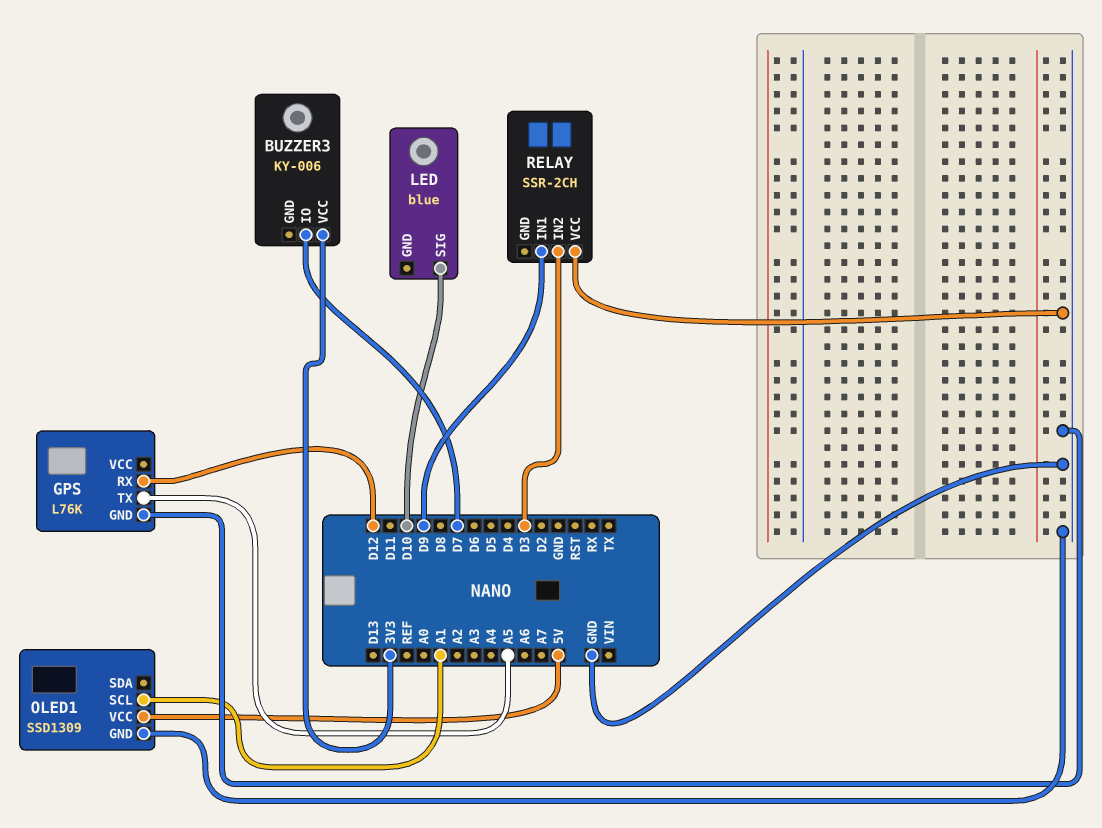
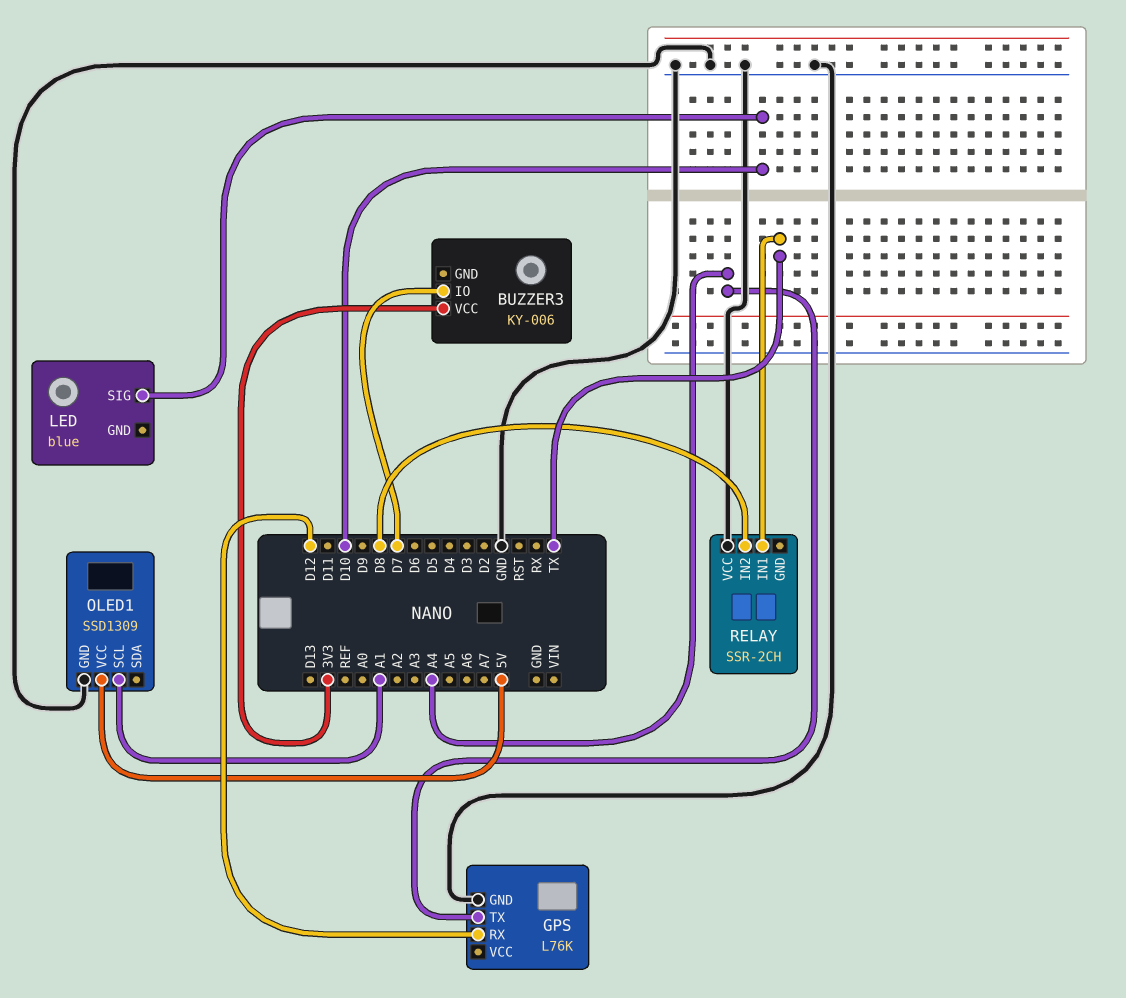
GPS pin TX: A5 -> A4
RELAY pin IN1: D9 -> TX
RELAY pin IN2: D3 -> D8

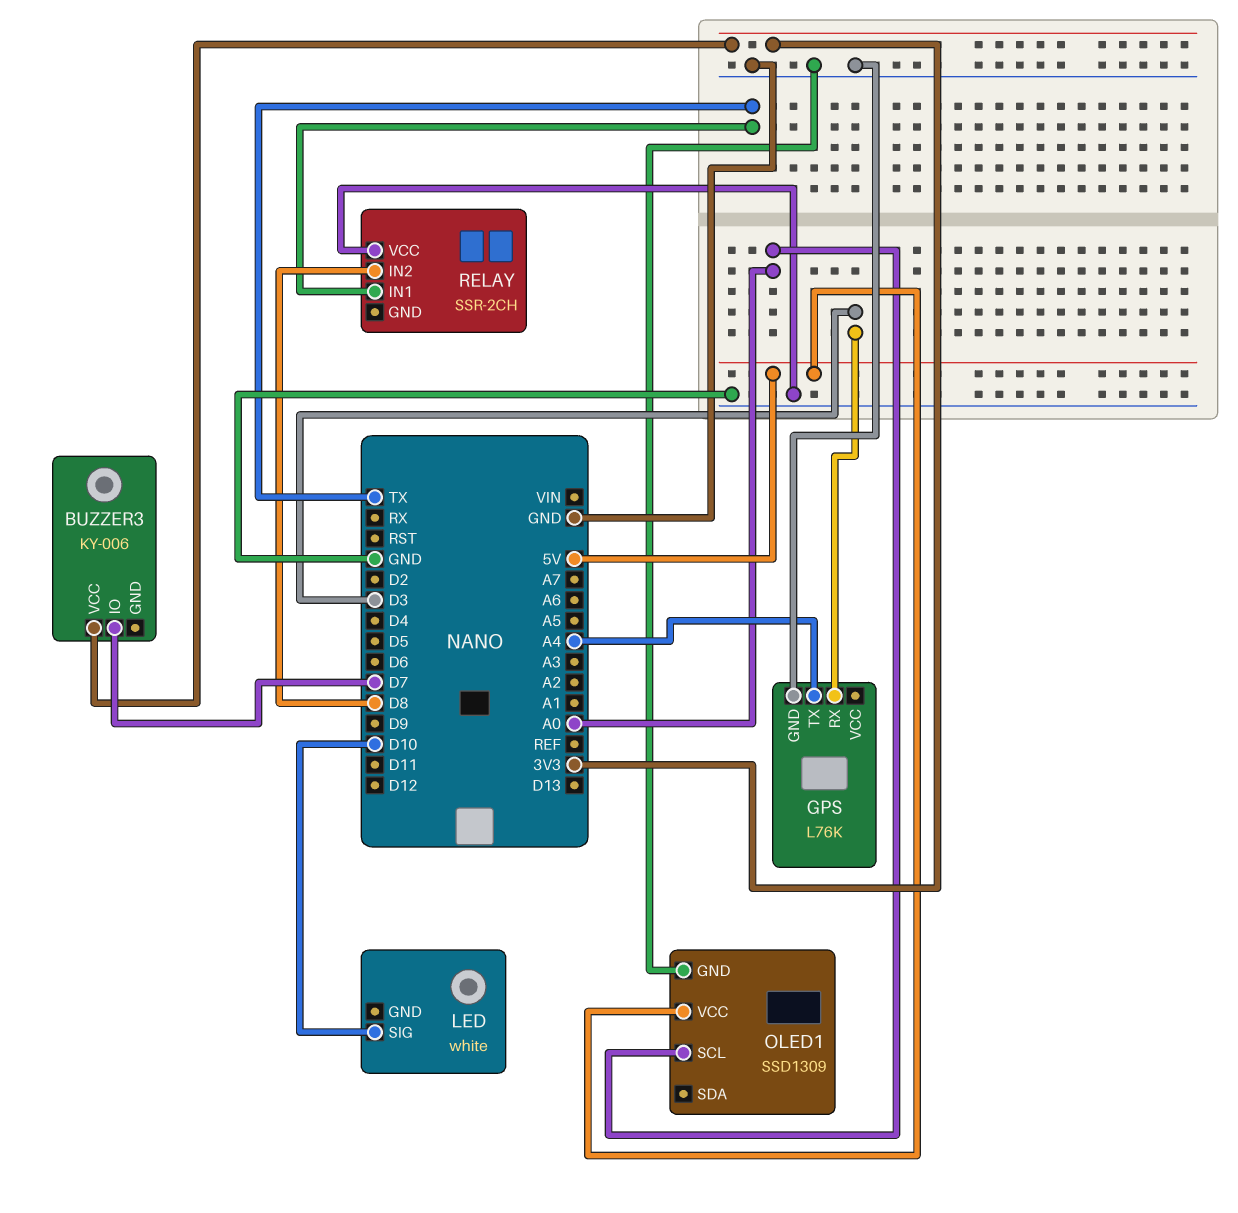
GPS pin RX: D12 -> D3
LED: blue -> white
OLED1 pin SCL: A1 -> A0

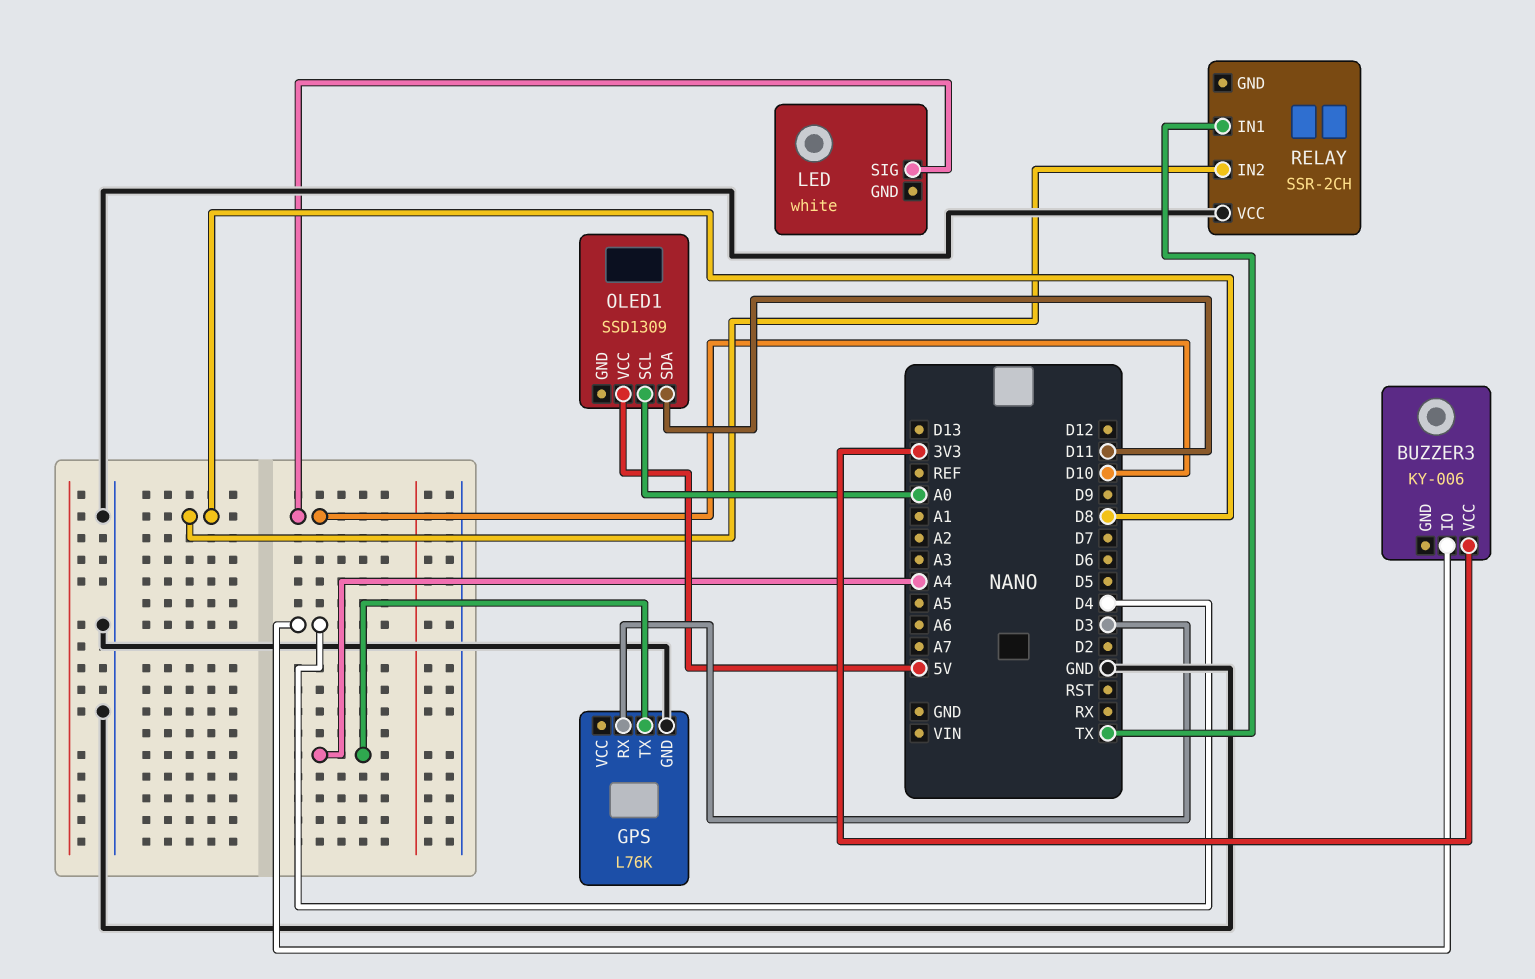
BUZZER3 pin IO: D7 -> D4
OLED1 pin GND: GND -> none
OLED1 pin SDA: none -> D11

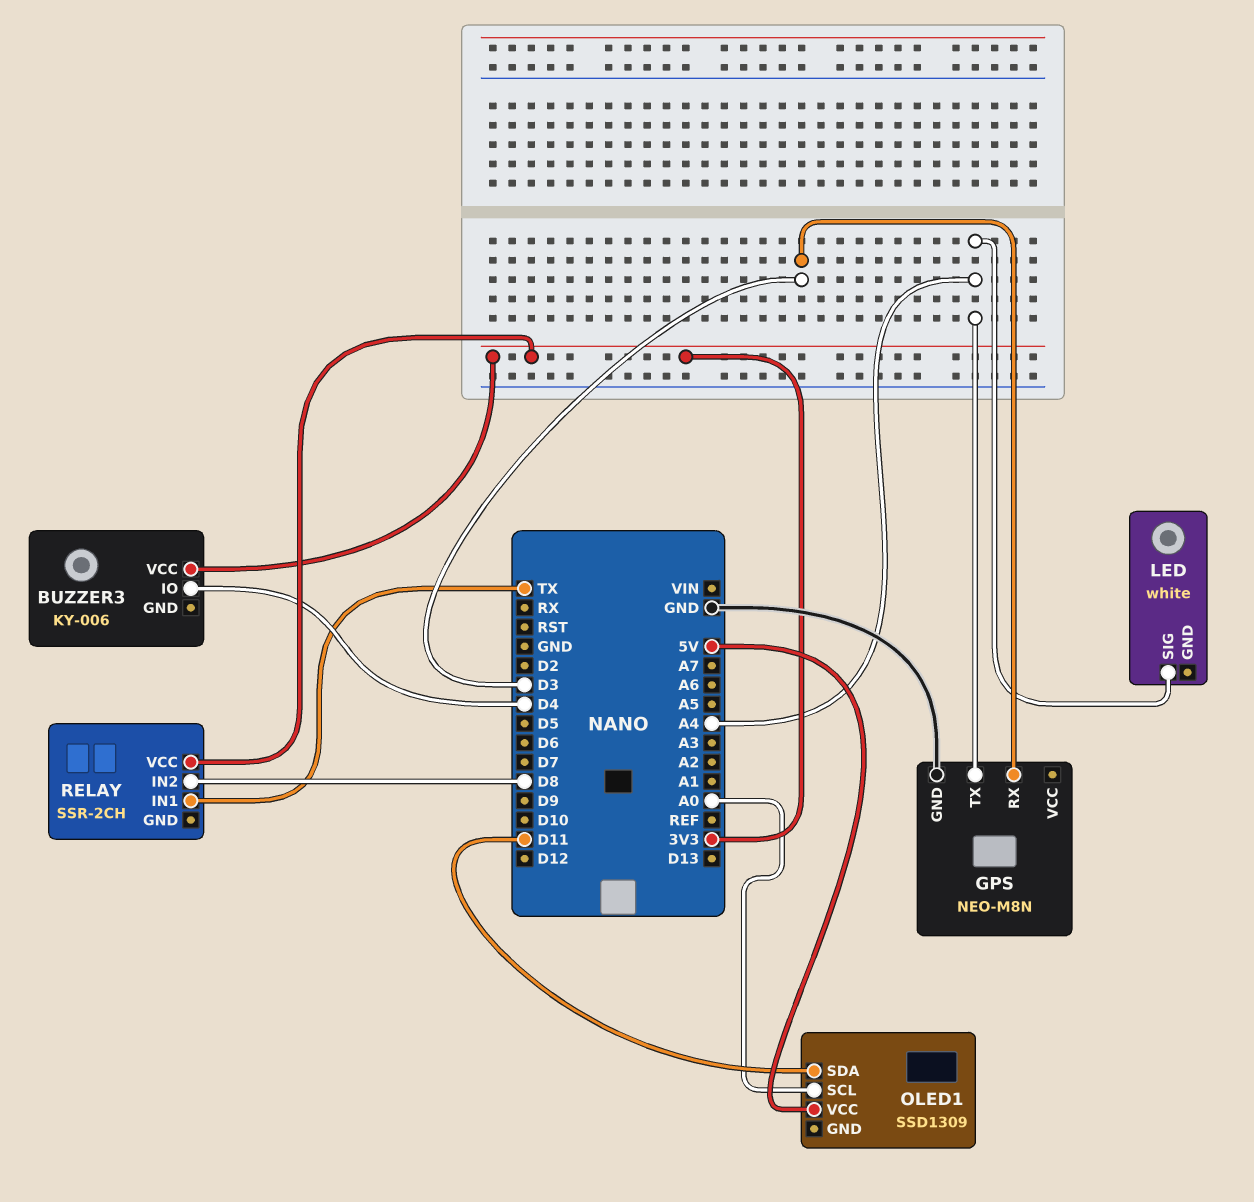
GPS: L76K -> NEO-M8N
LED pin SIG: D10 -> A4
RELAY pin VCC: GND -> 3V3

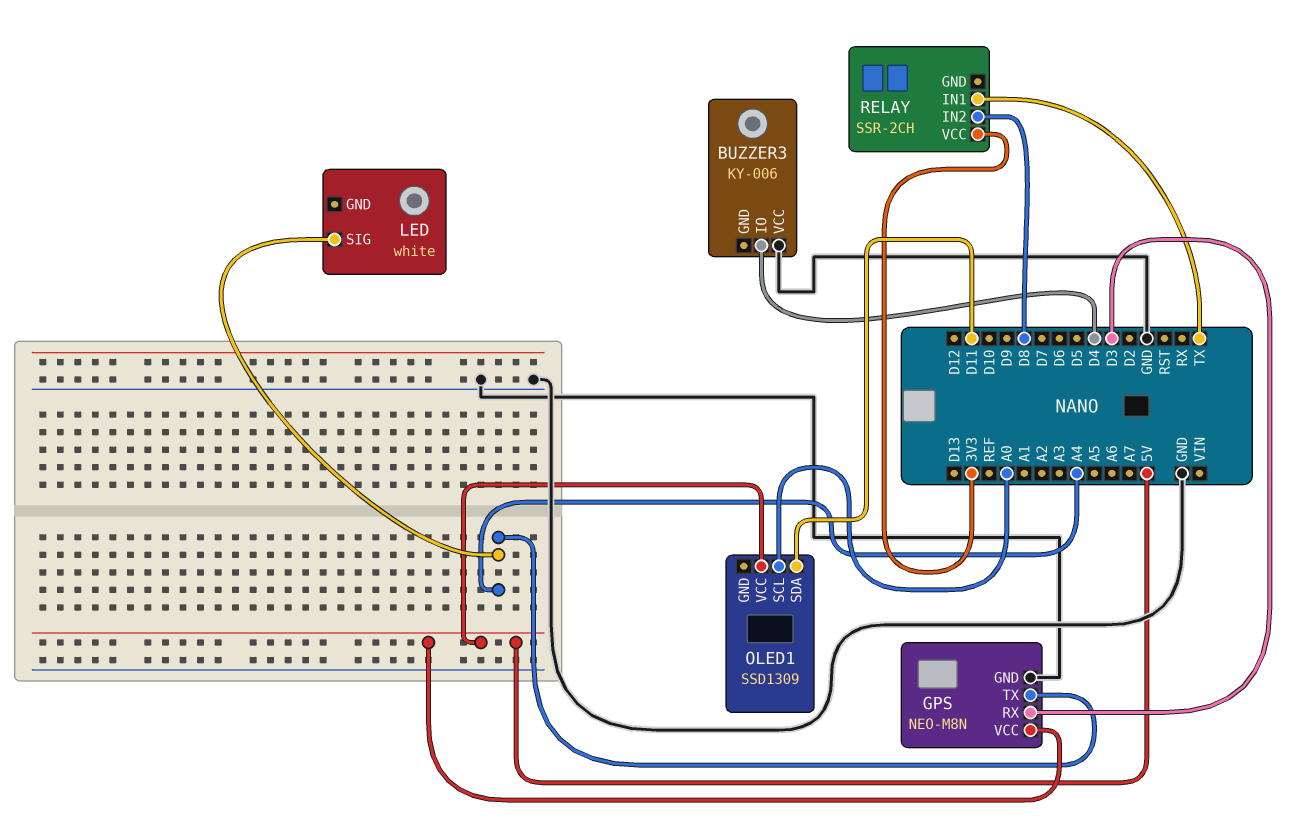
BUZZER3 pin VCC: 3V3 -> GND
GPS pin VCC: none -> 5V

